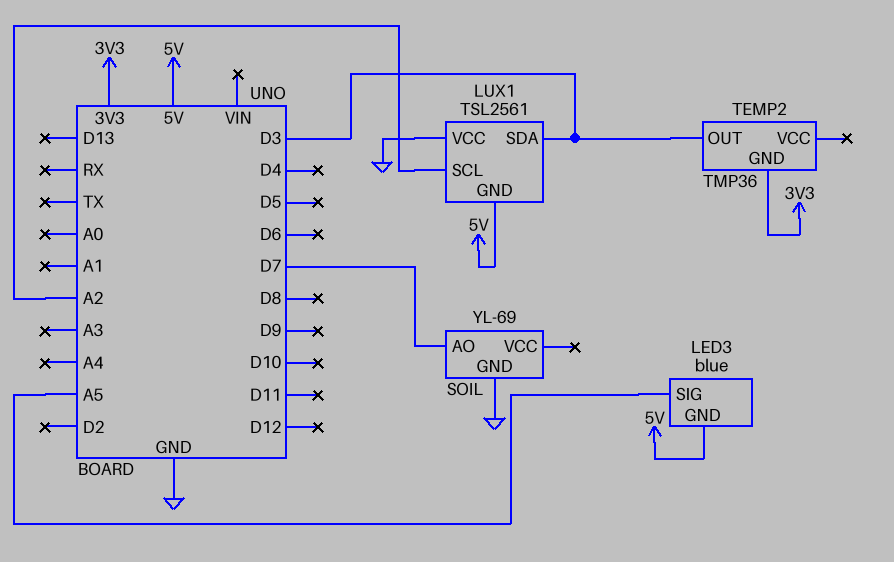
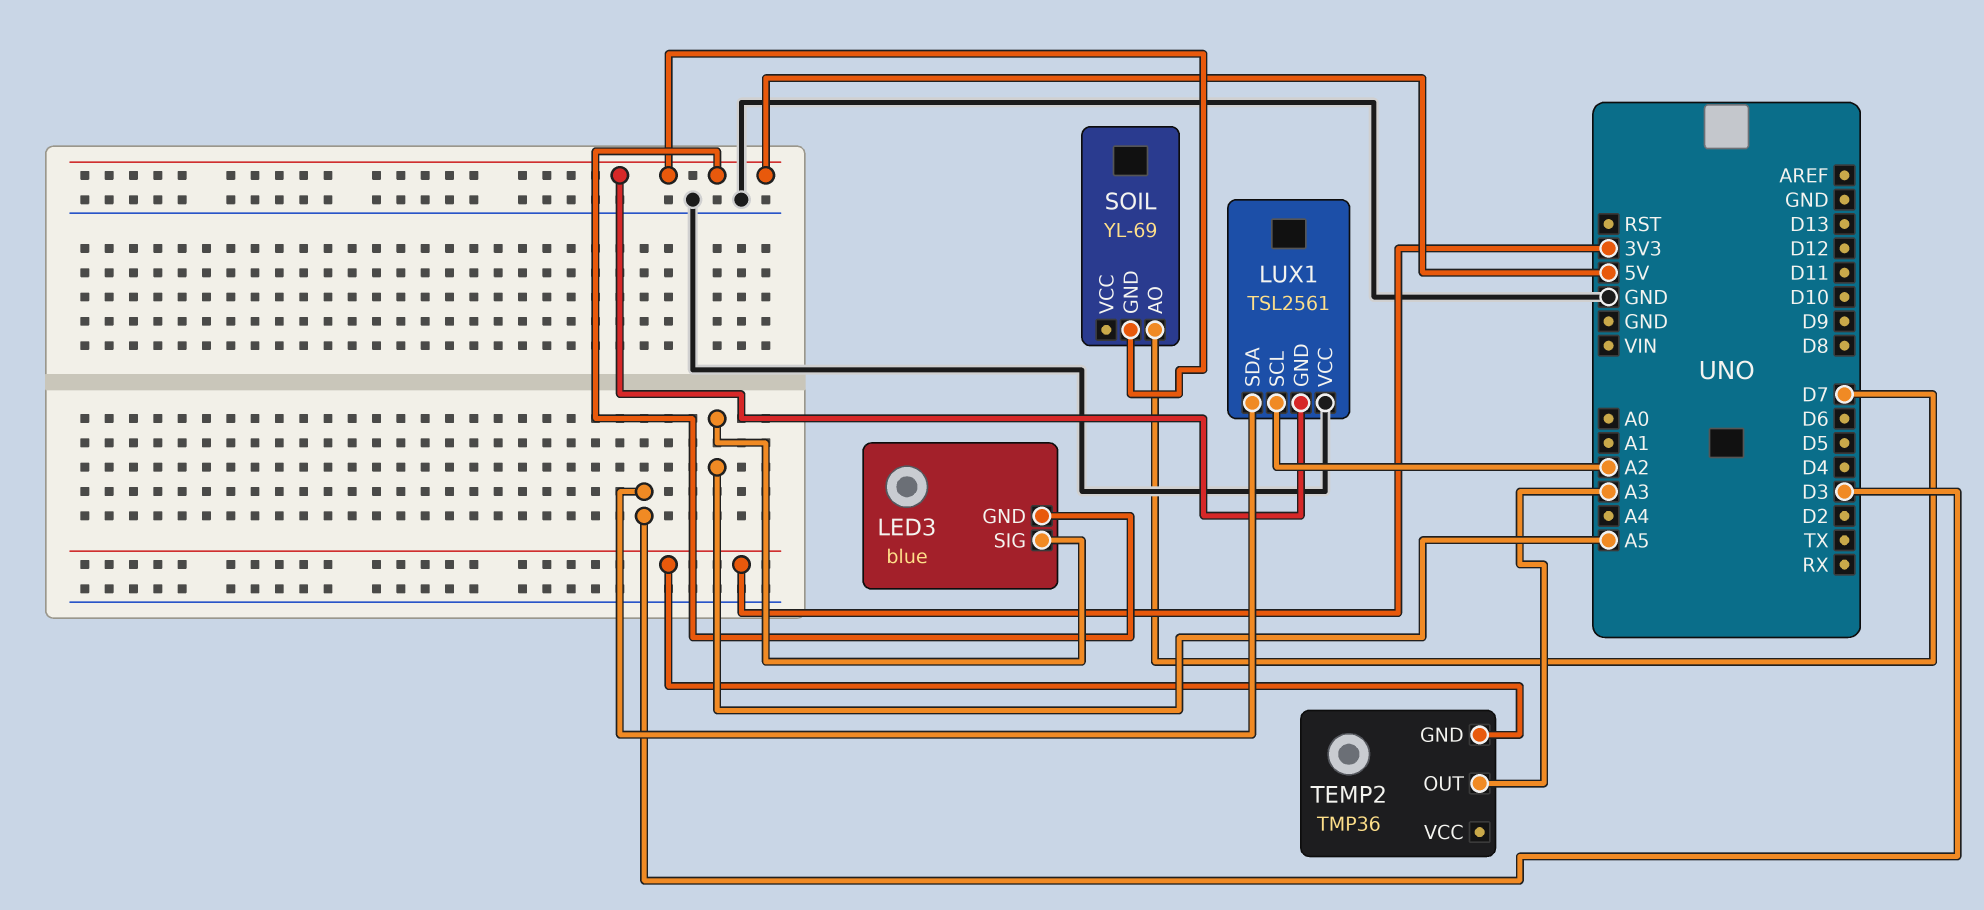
SOIL pin GND: GND -> 5V
TEMP2 pin OUT: D3 -> A3

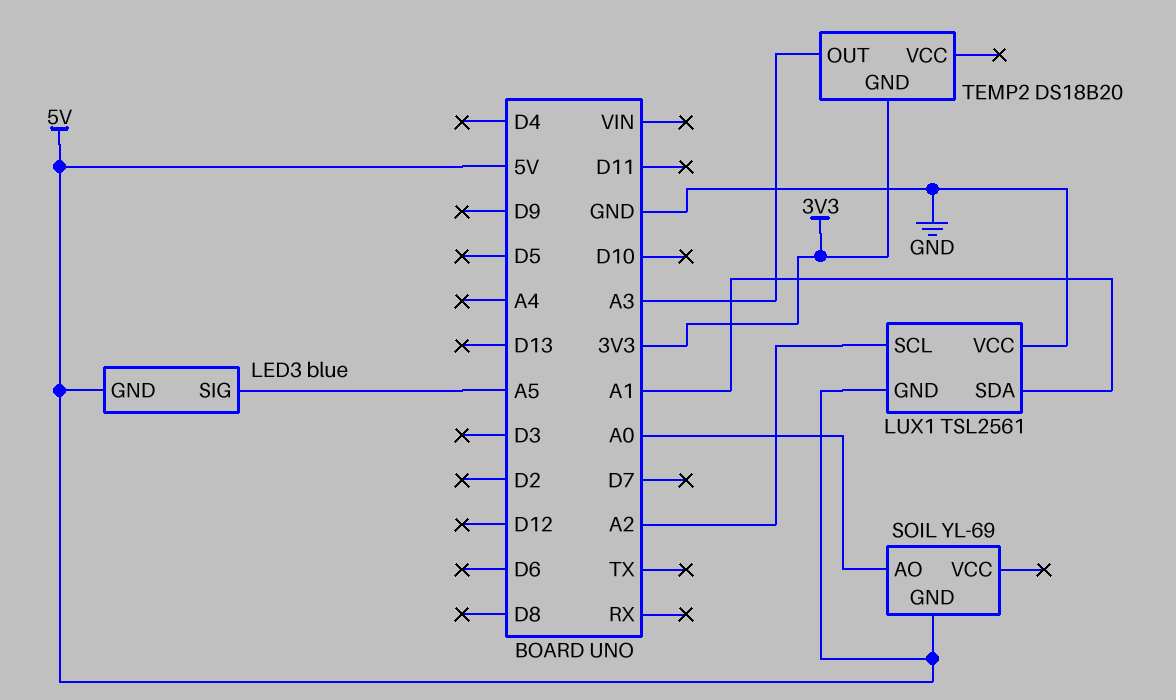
LUX1 pin SDA: D3 -> A1
SOIL pin AO: D7 -> A0
TEMP2: TMP36 -> DS18B20

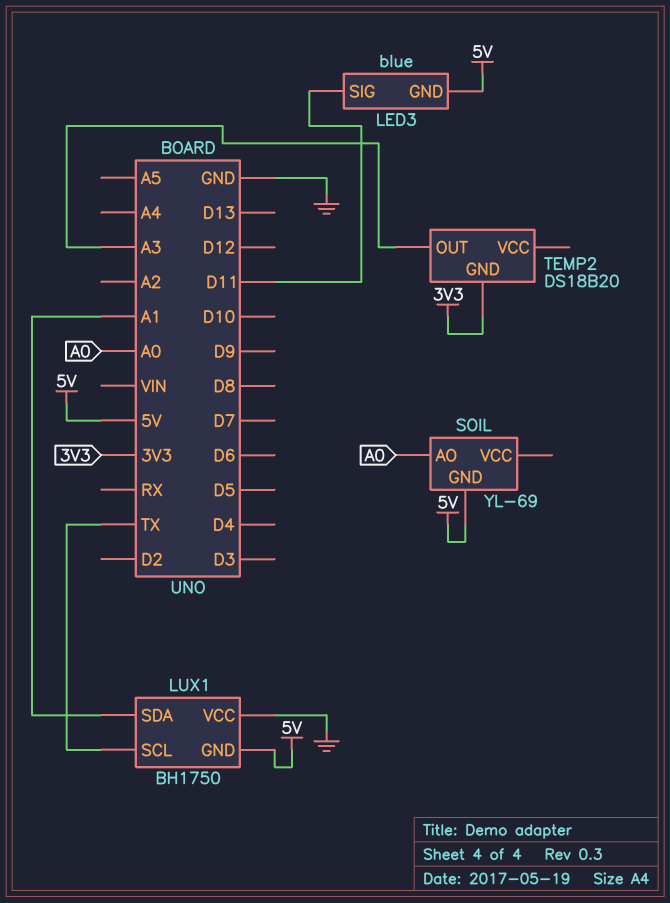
LED3 pin SIG: A5 -> D11
LUX1: TSL2561 -> BH1750
LUX1 pin SCL: A2 -> TX

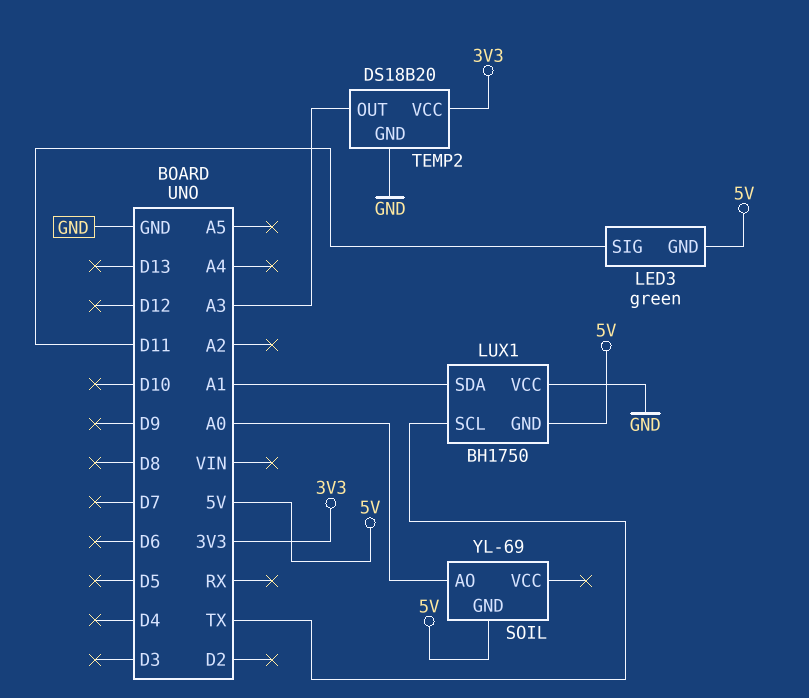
LED3: blue -> green
TEMP2 pin GND: 3V3 -> GND
TEMP2 pin VCC: none -> 3V3

